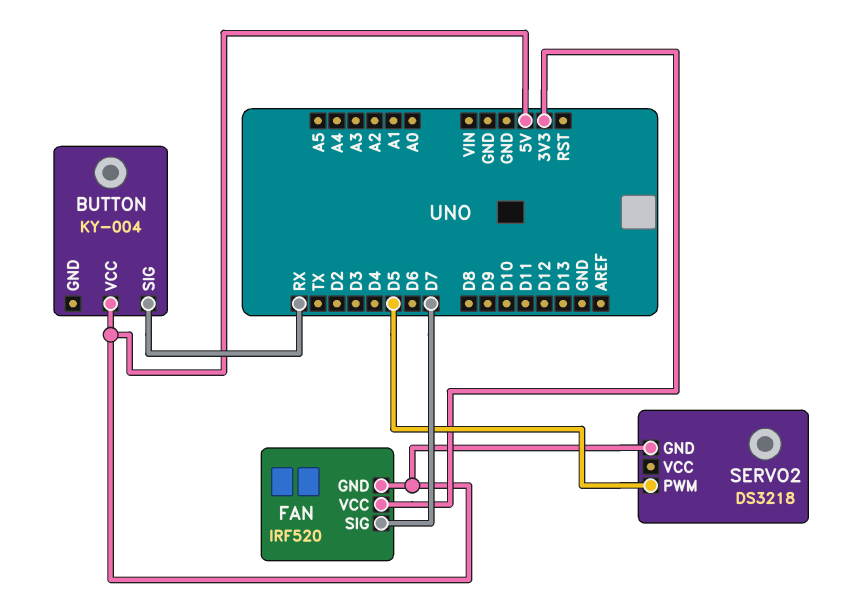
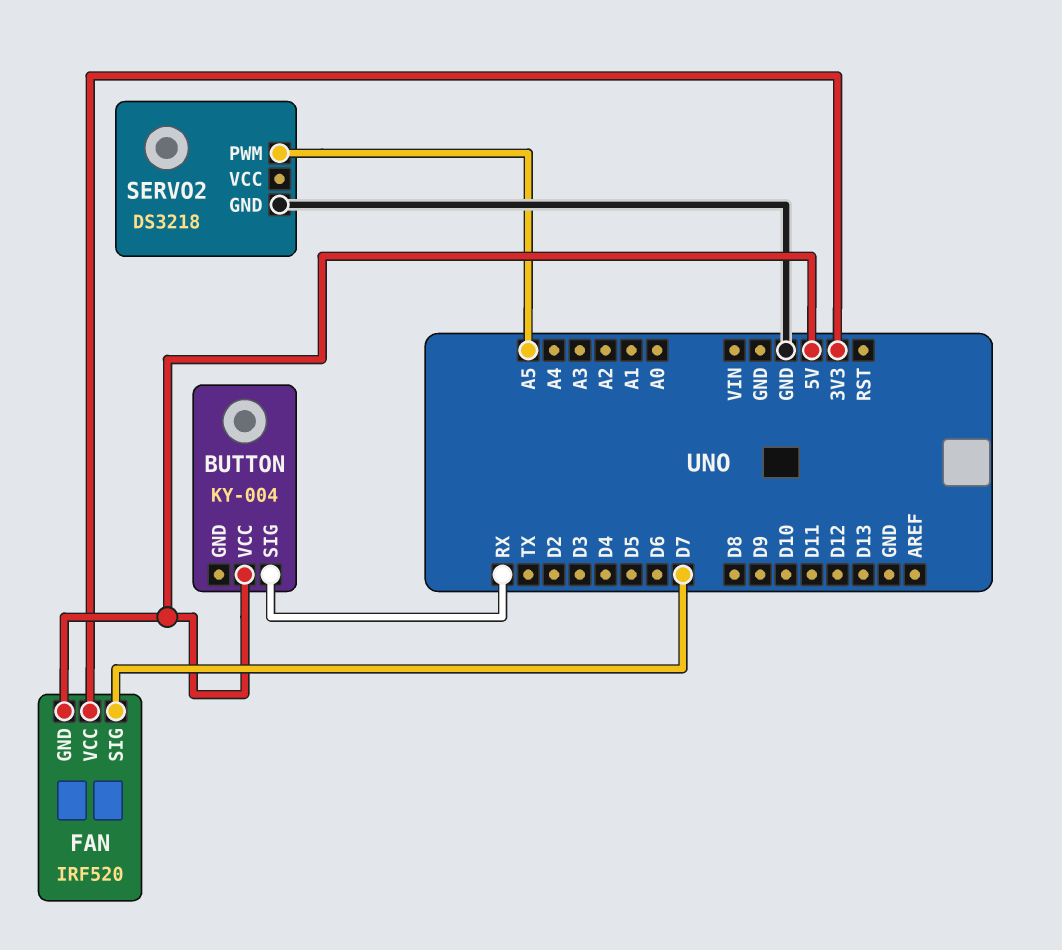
SERVO2 pin GND: 5V -> GND
SERVO2 pin PWM: D5 -> A5

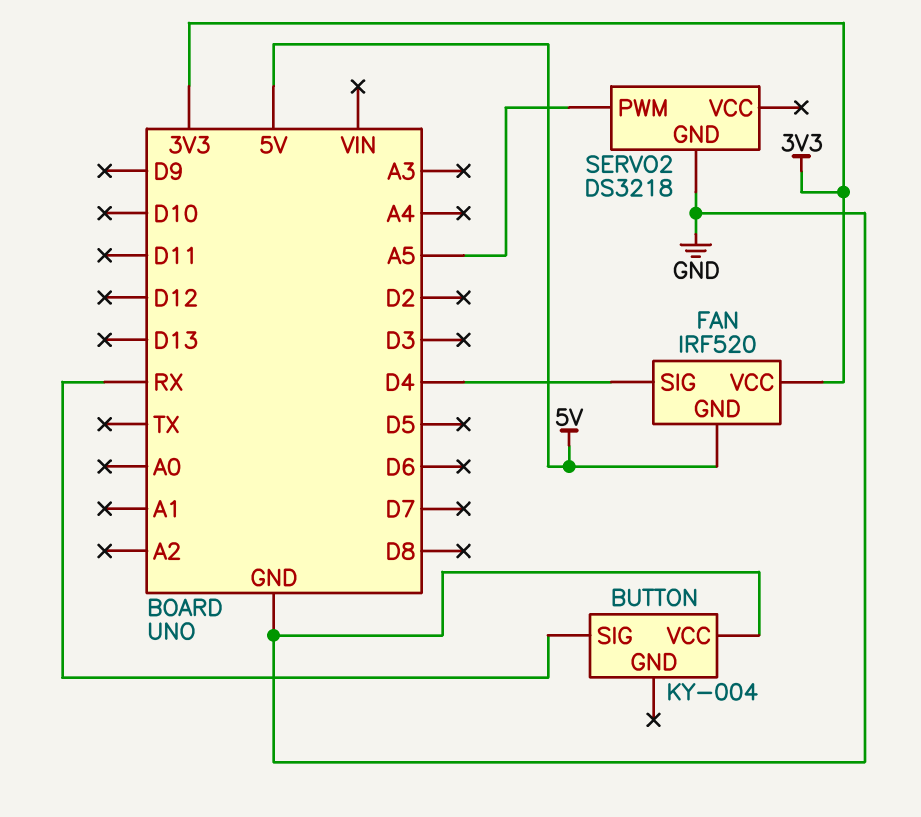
BUTTON pin VCC: 5V -> GND
FAN pin SIG: D7 -> D4

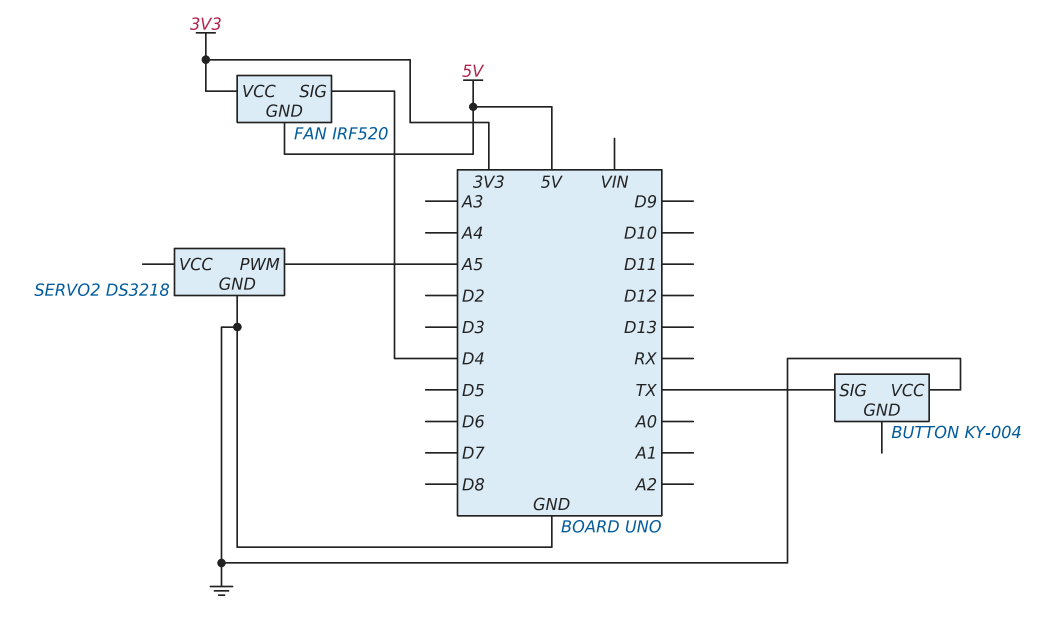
BUTTON pin SIG: RX -> TX

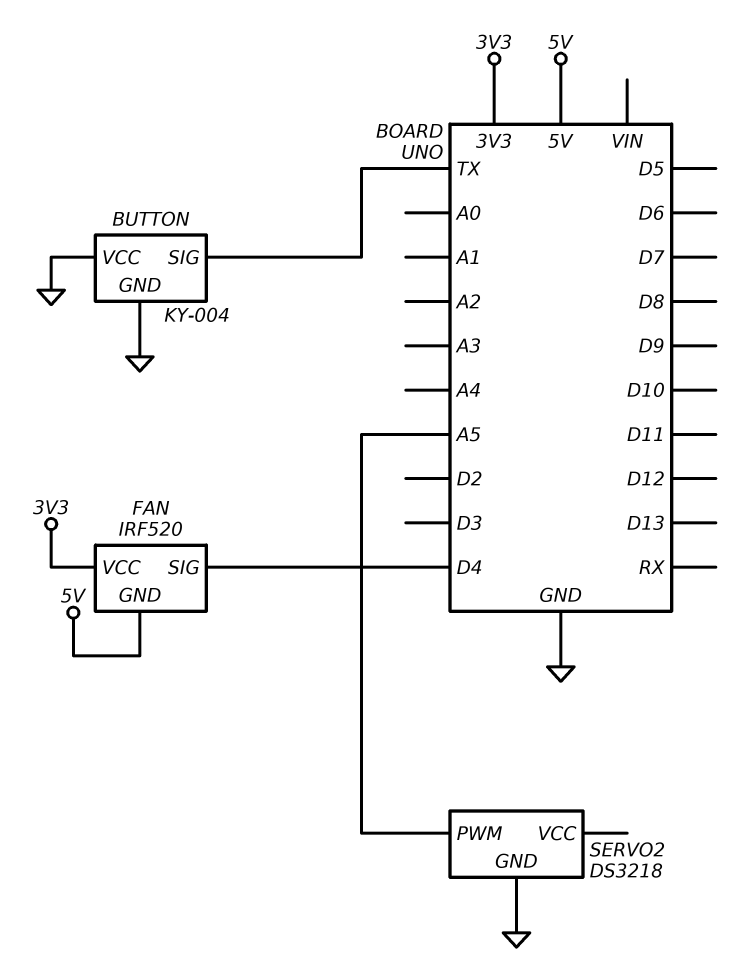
BUTTON pin GND: none -> GND

